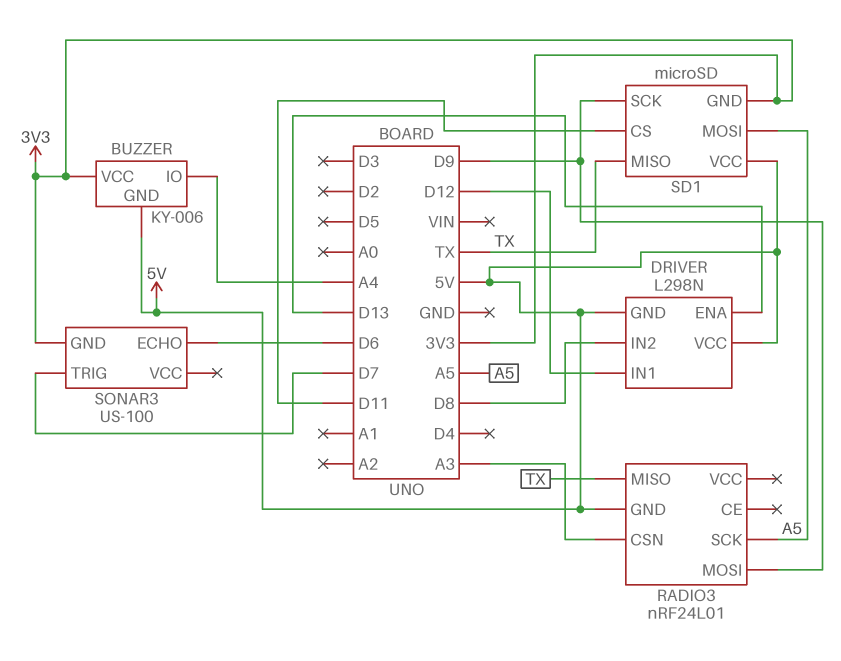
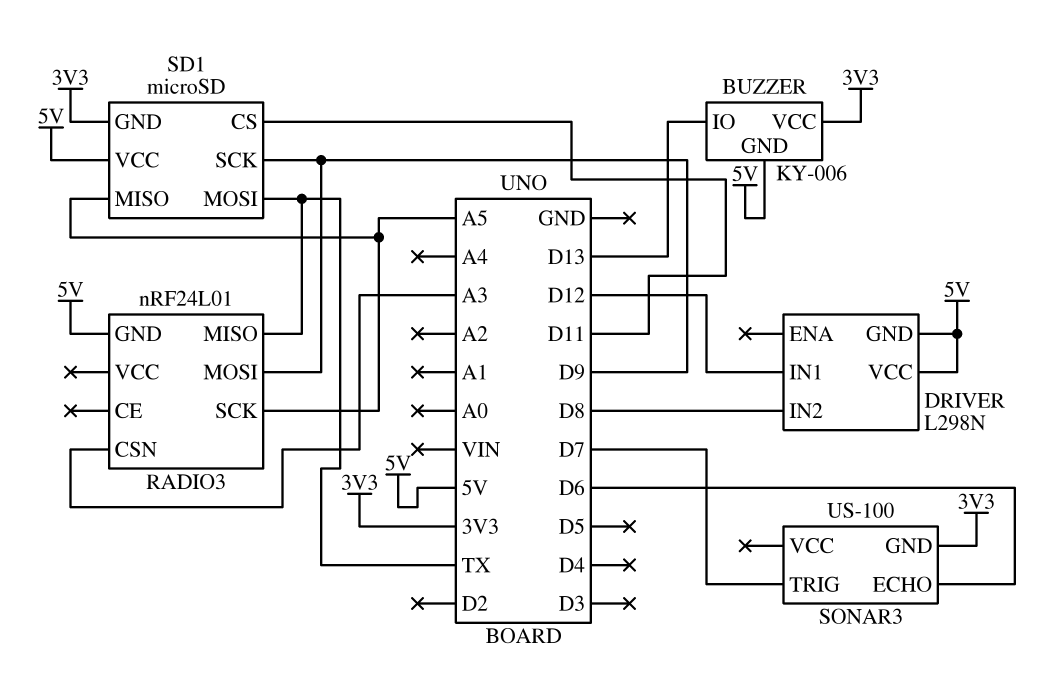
BUZZER pin IO: A4 -> D13
DRIVER pin ENA: D13 -> none
SD1 pin MISO: TX -> A5
SD1 pin MOSI: A5 -> TX

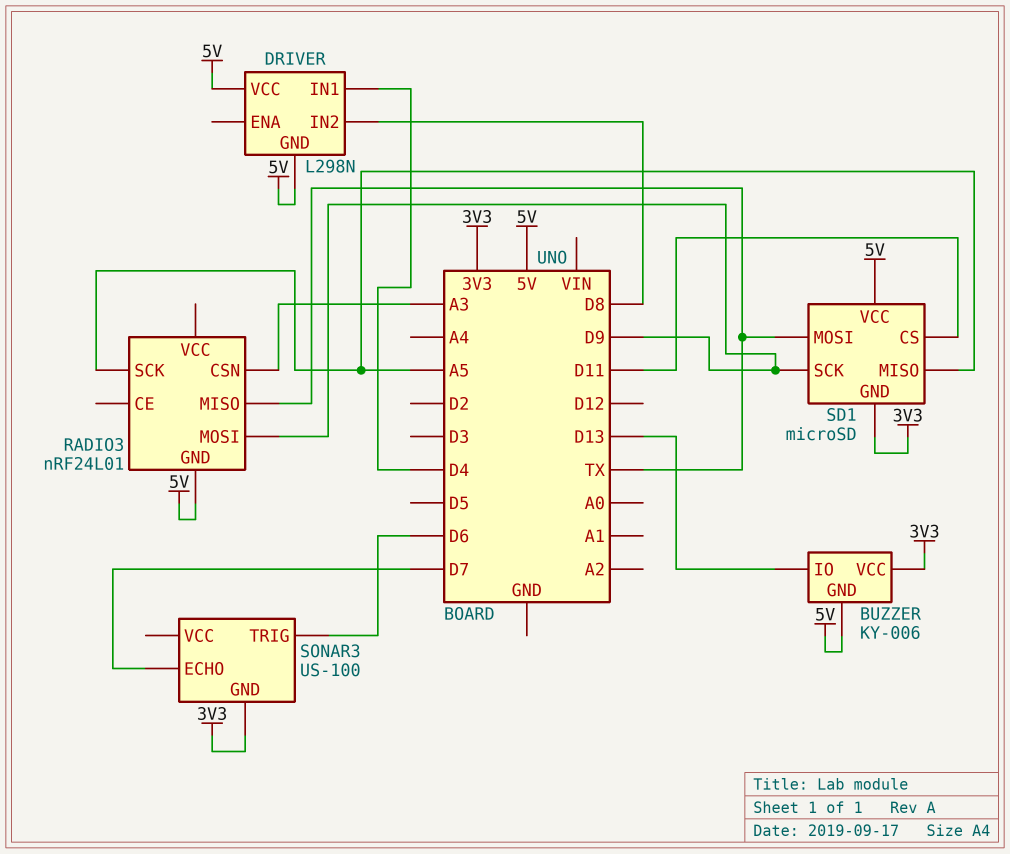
DRIVER pin IN1: D12 -> D4
SONAR3 pin ECHO: D6 -> D7
SONAR3 pin TRIG: D7 -> D6

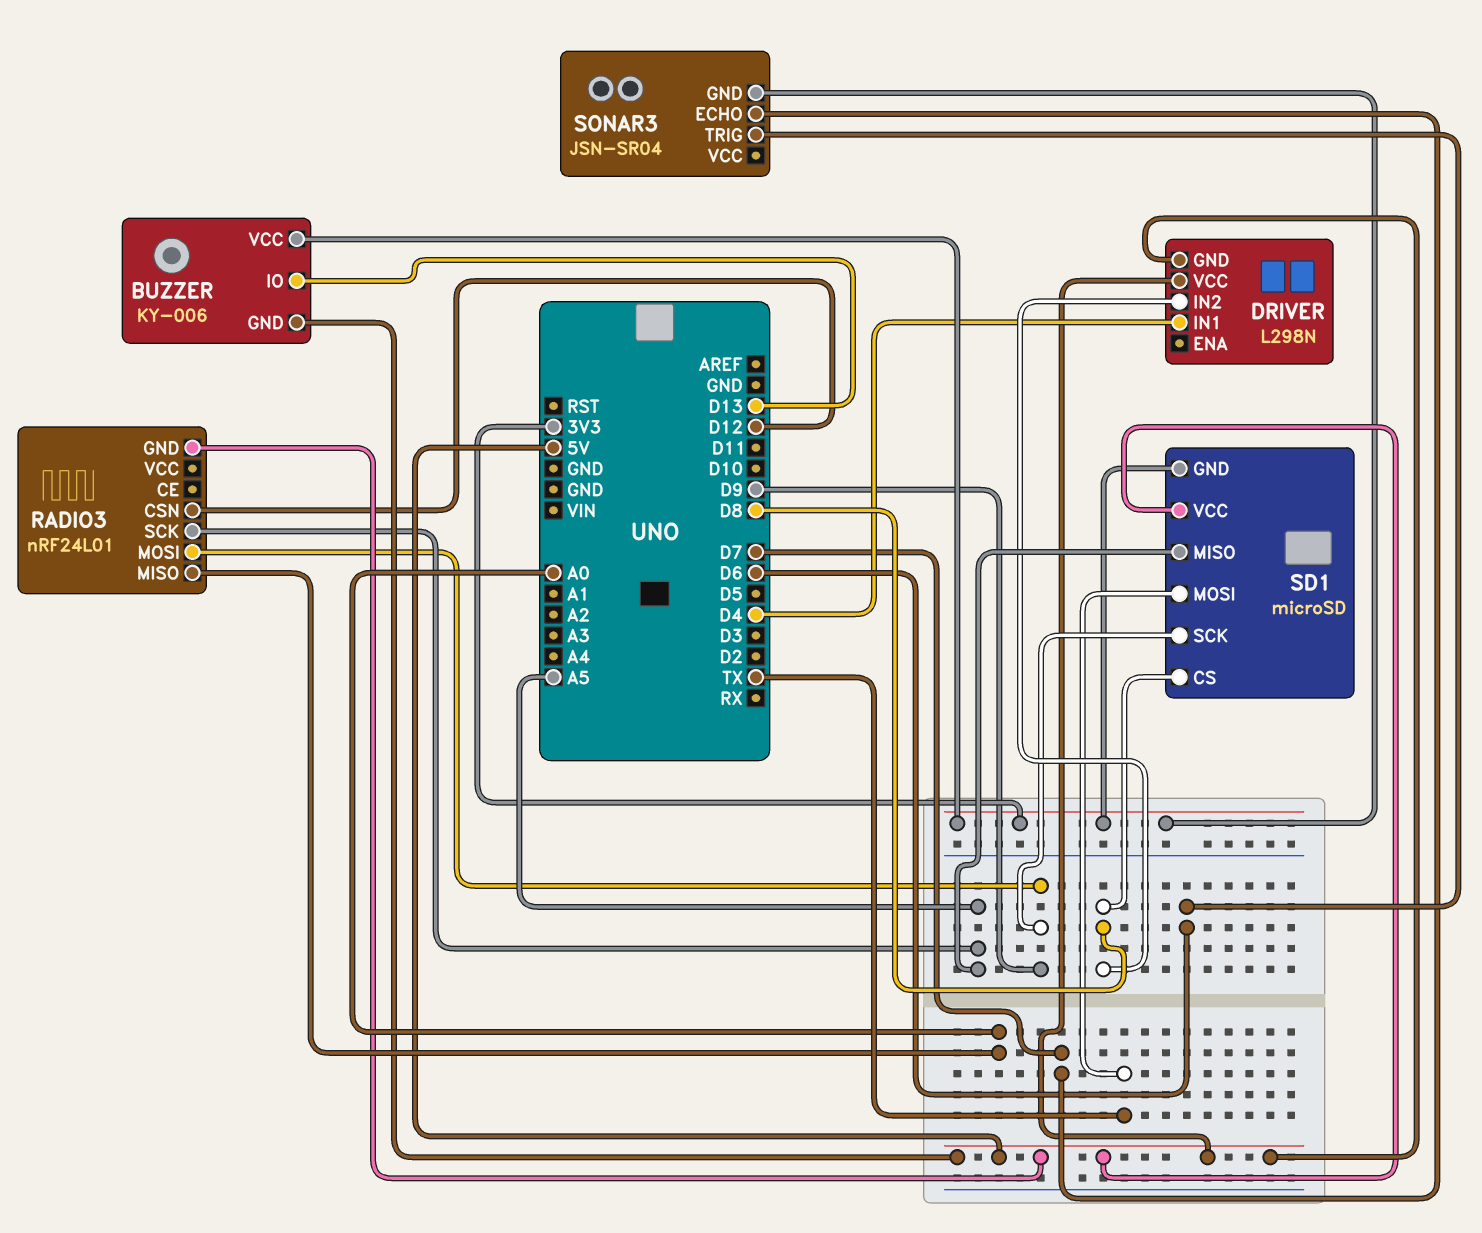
RADIO3 pin CSN: A3 -> D12
RADIO3 pin MISO: TX -> A0
SD1 pin CS: D11 -> D8
SONAR3: US-100 -> JSN-SR04

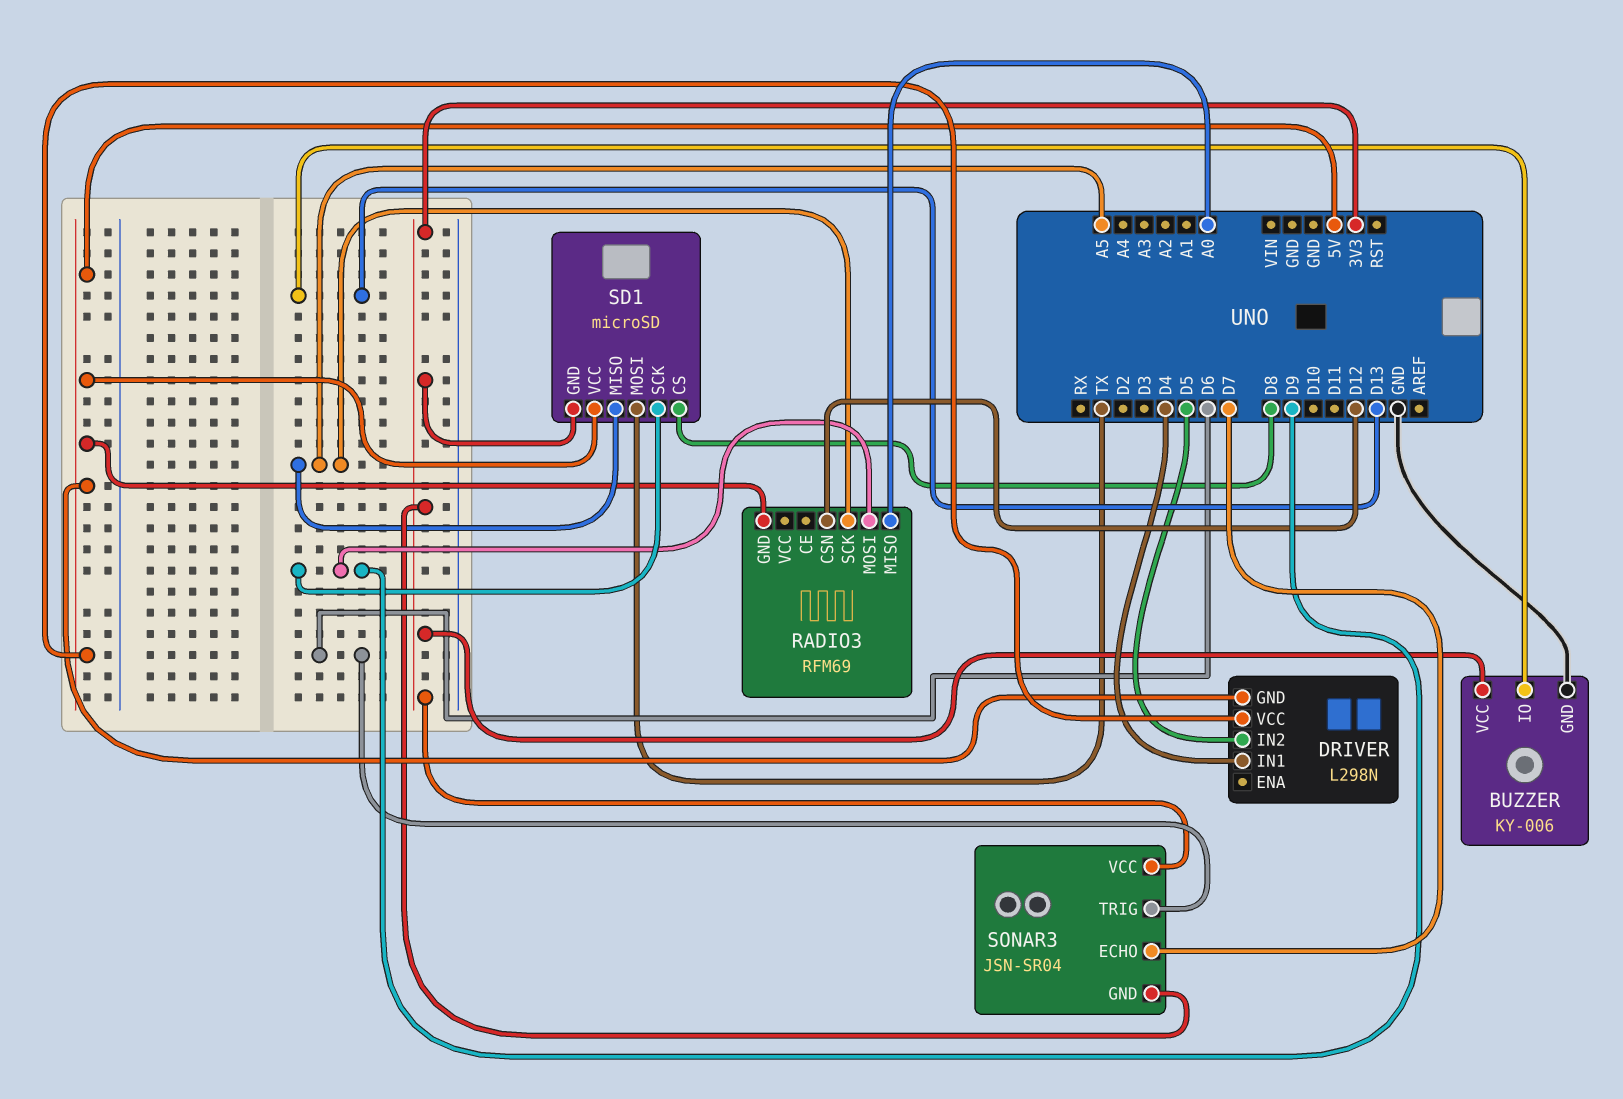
BUZZER pin GND: 5V -> GND
DRIVER pin IN2: D8 -> D5
RADIO3: nRF24L01 -> RFM69
SONAR3 pin VCC: none -> 3V3

